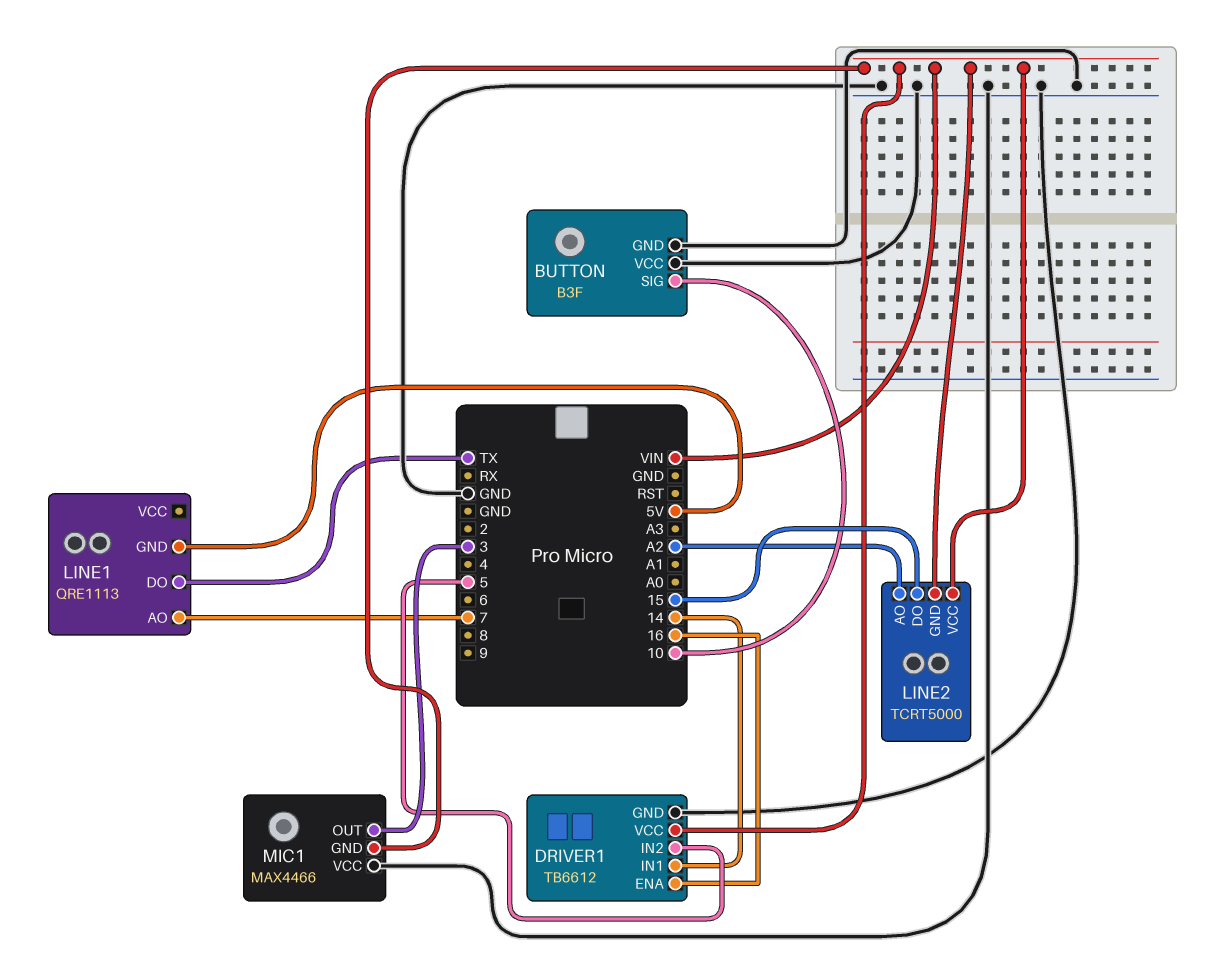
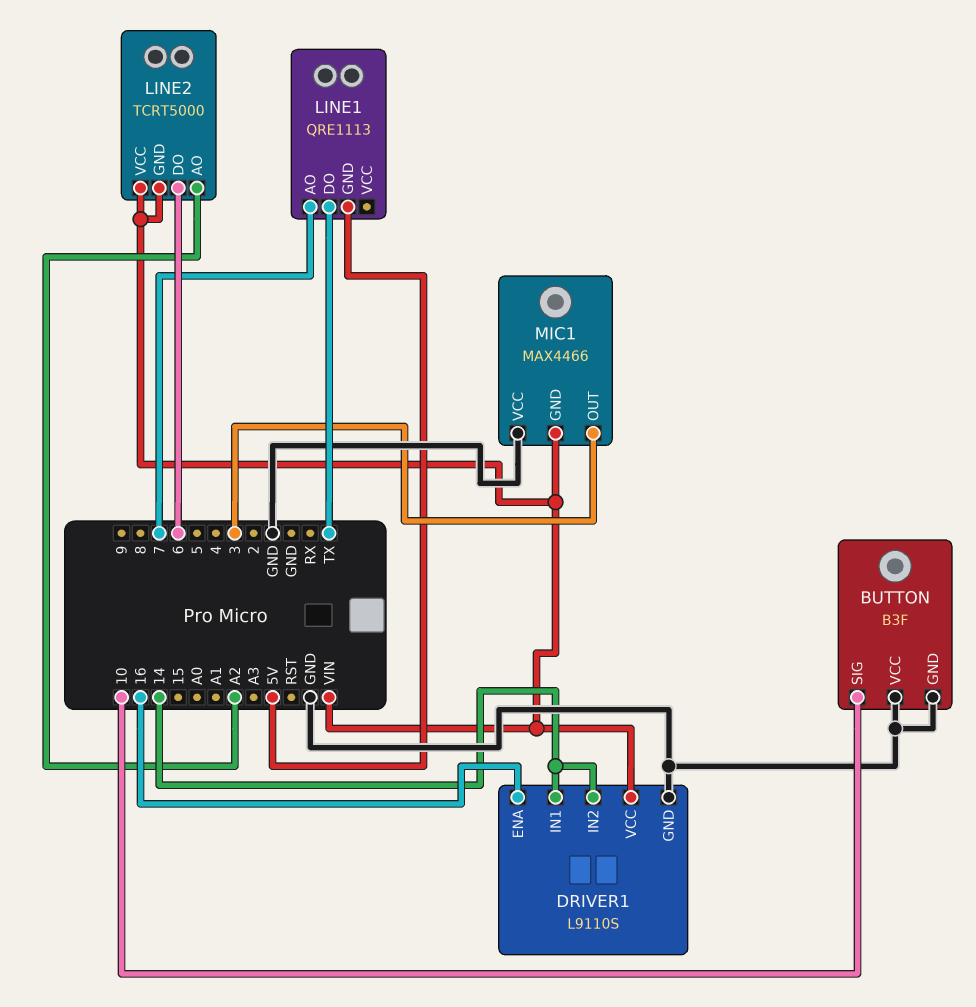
DRIVER1: TB6612 -> L9110S
DRIVER1 pin IN2: 5 -> 14
LINE2 pin DO: 15 -> 6

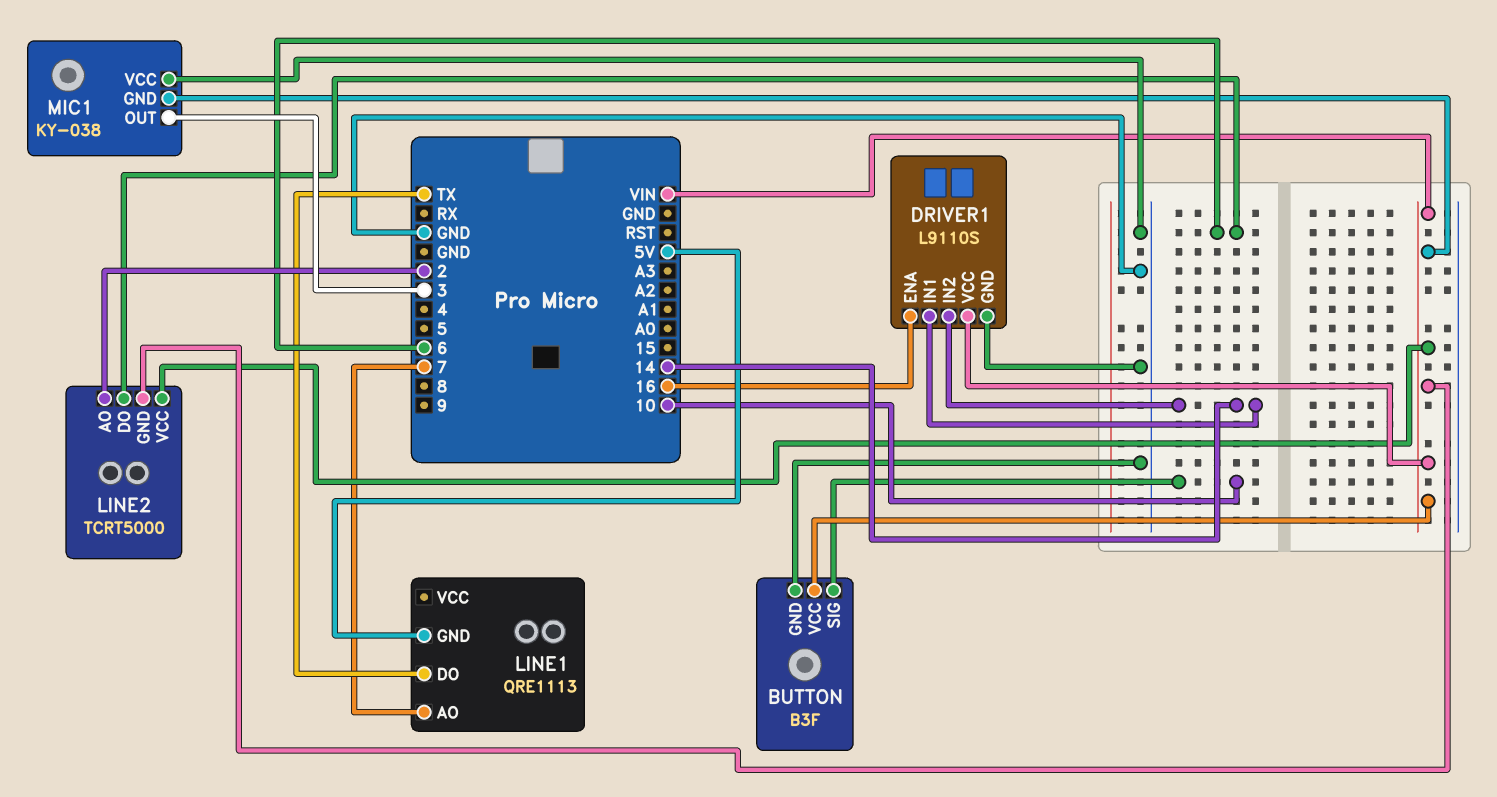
BUTTON pin VCC: GND -> VIN
LINE2 pin AO: A2 -> 2
MIC1: MAX4466 -> KY-038

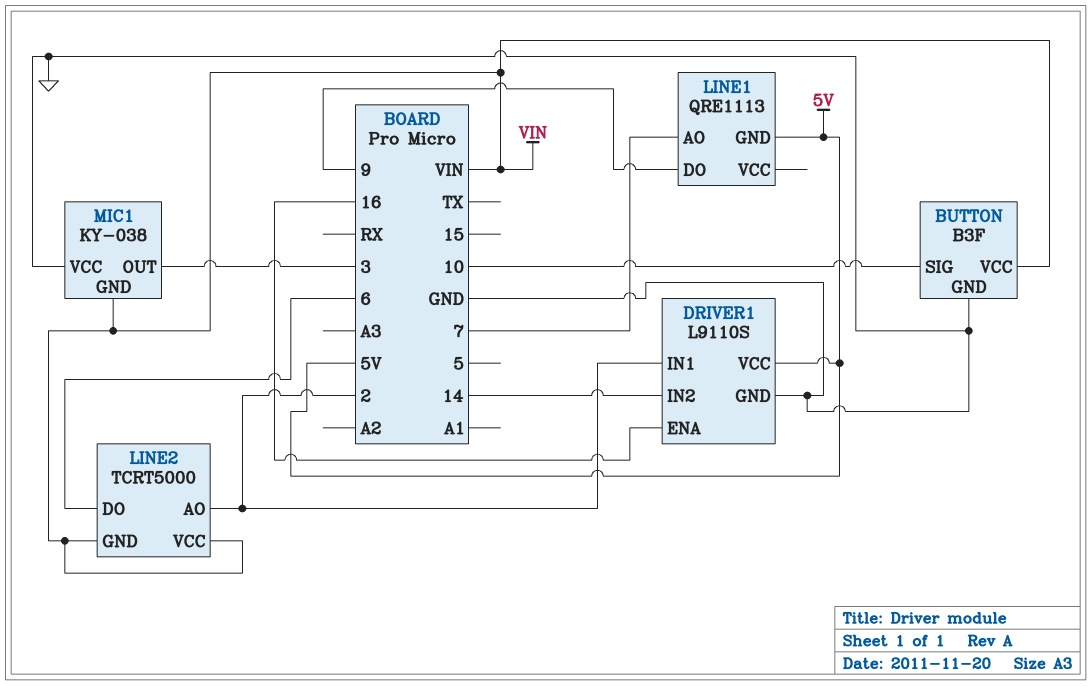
DRIVER1 pin IN1: 14 -> 2
DRIVER1 pin VCC: VIN -> 5V
LINE1 pin DO: TX -> 9

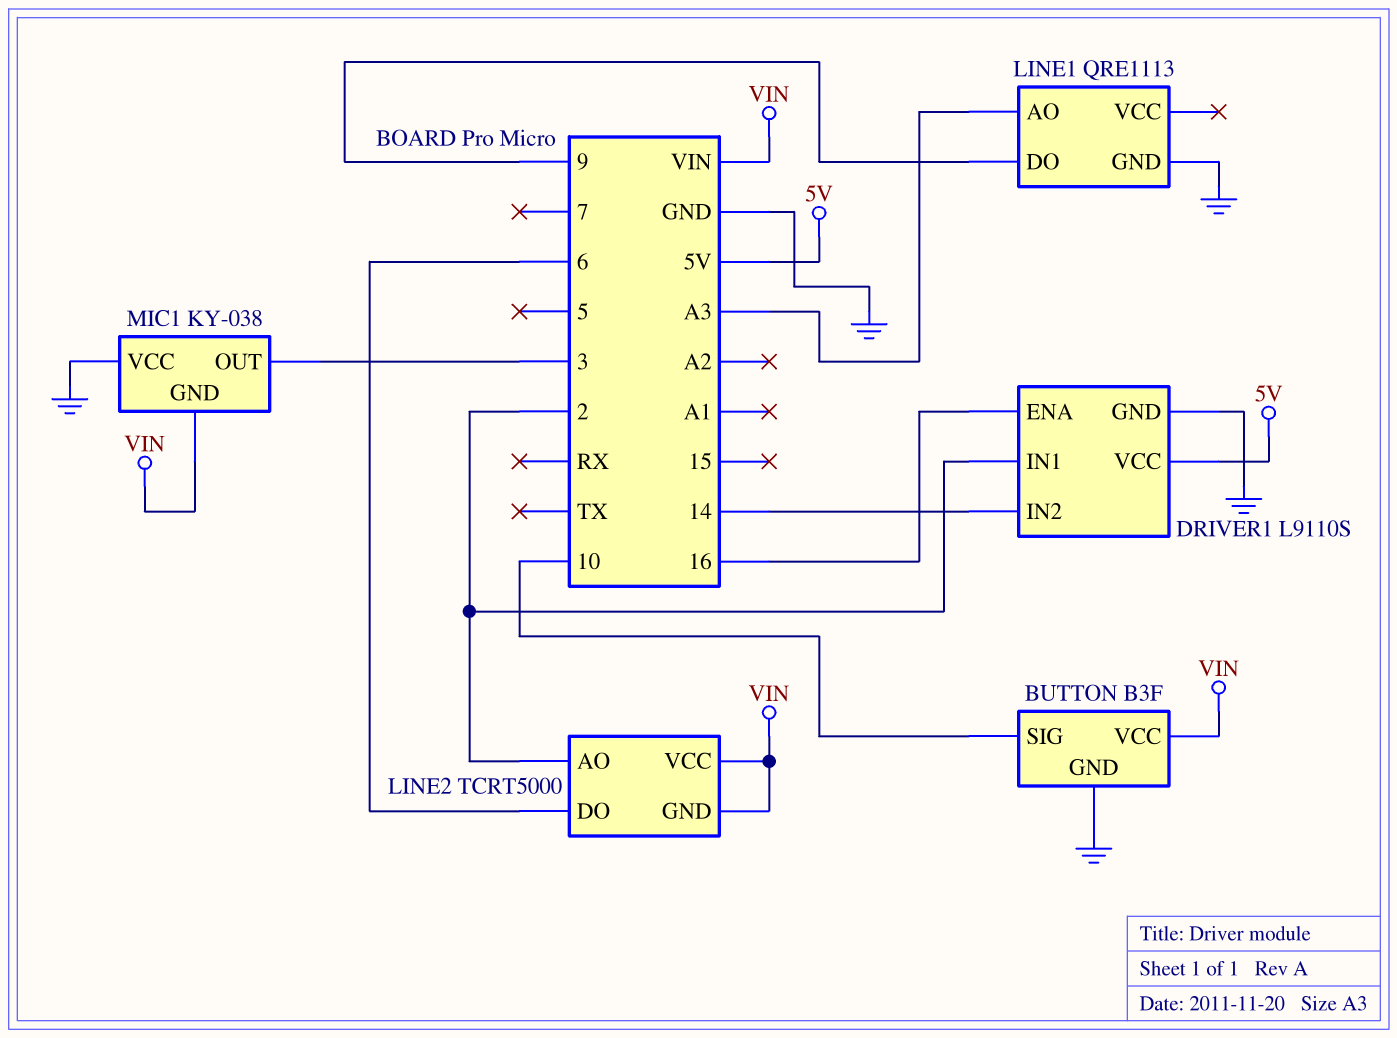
LINE1 pin AO: 7 -> A3
LINE1 pin GND: 5V -> GND

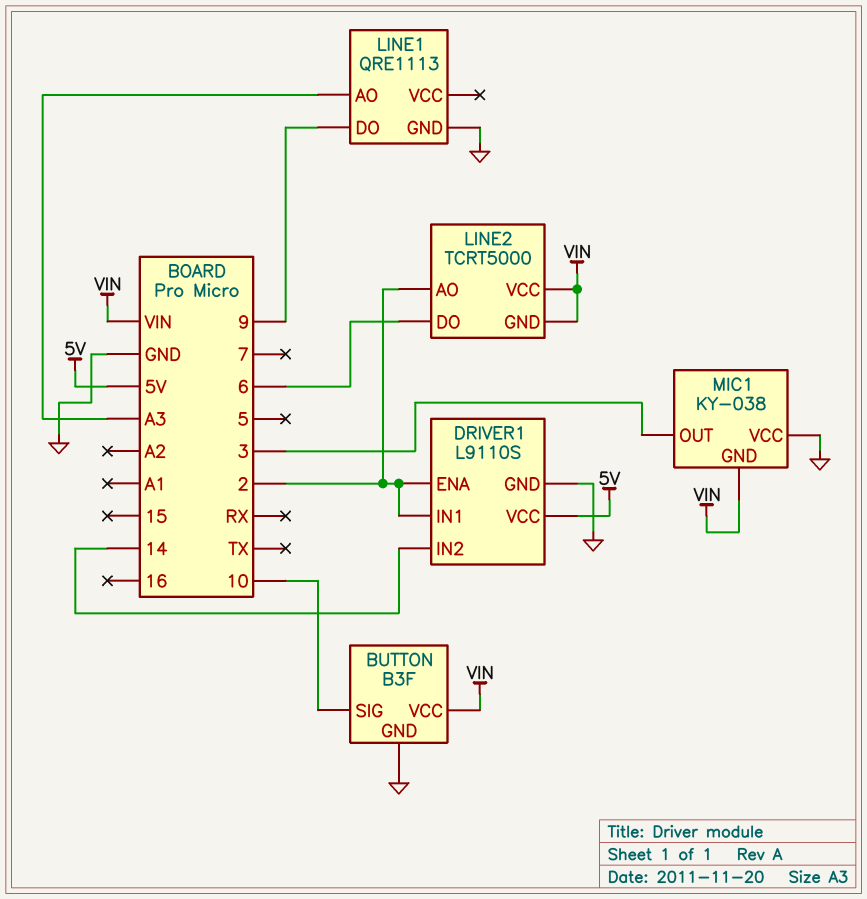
DRIVER1 pin ENA: 16 -> 2

